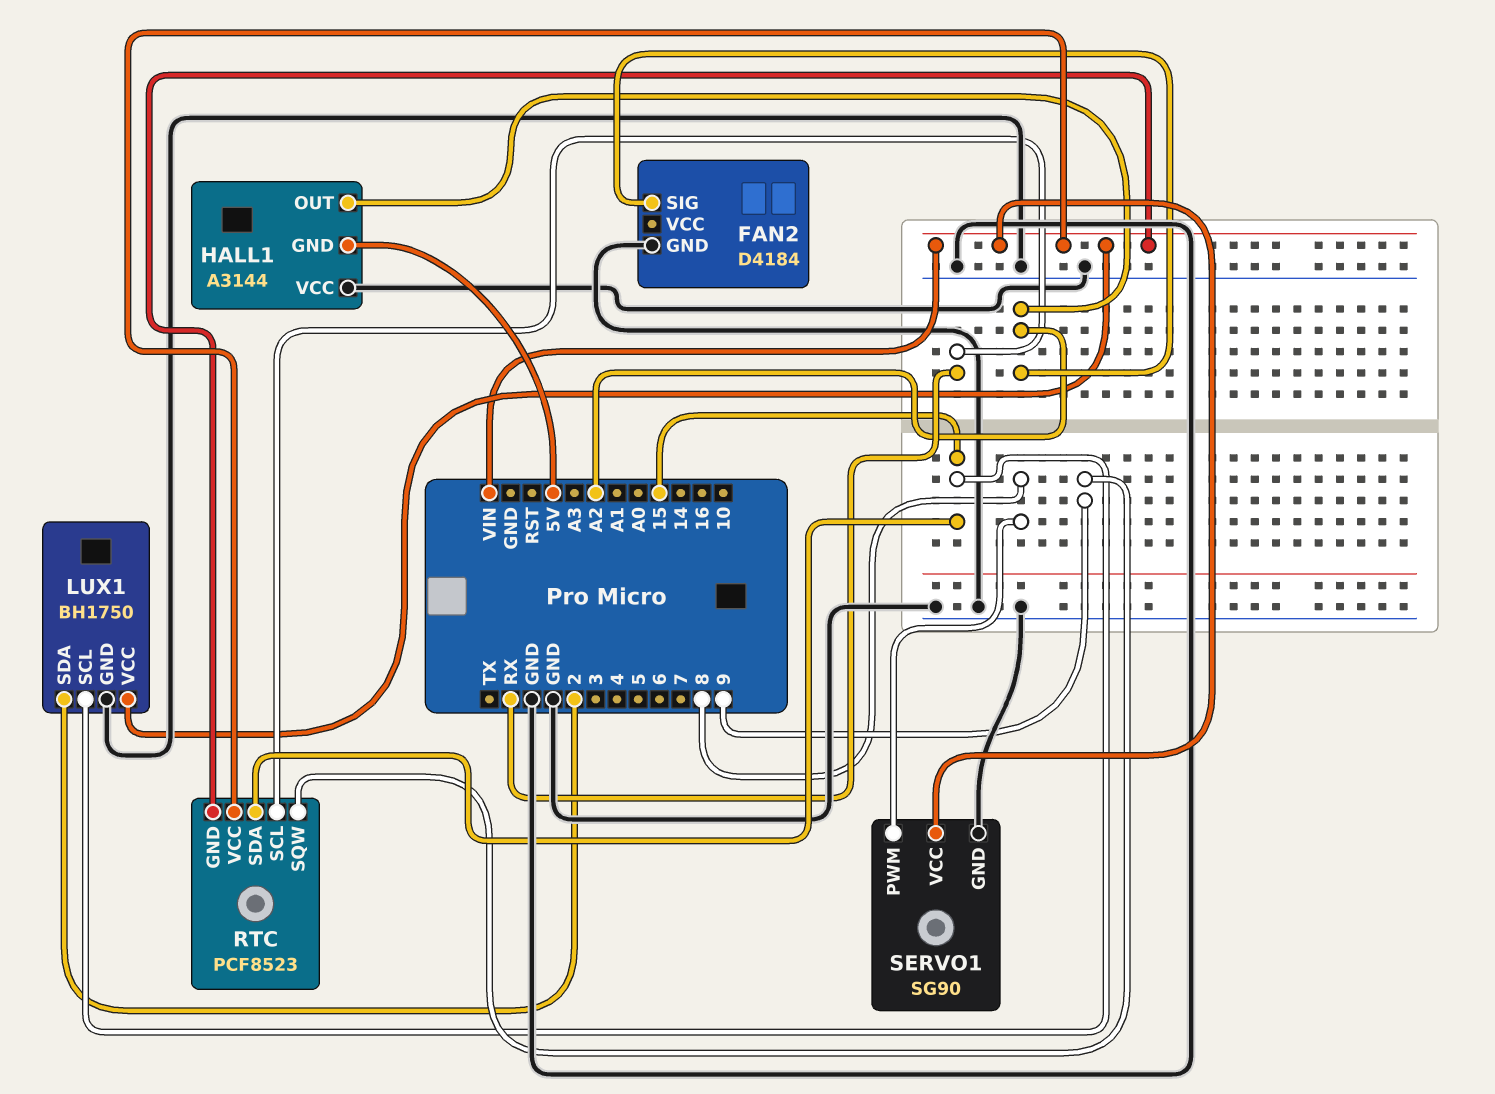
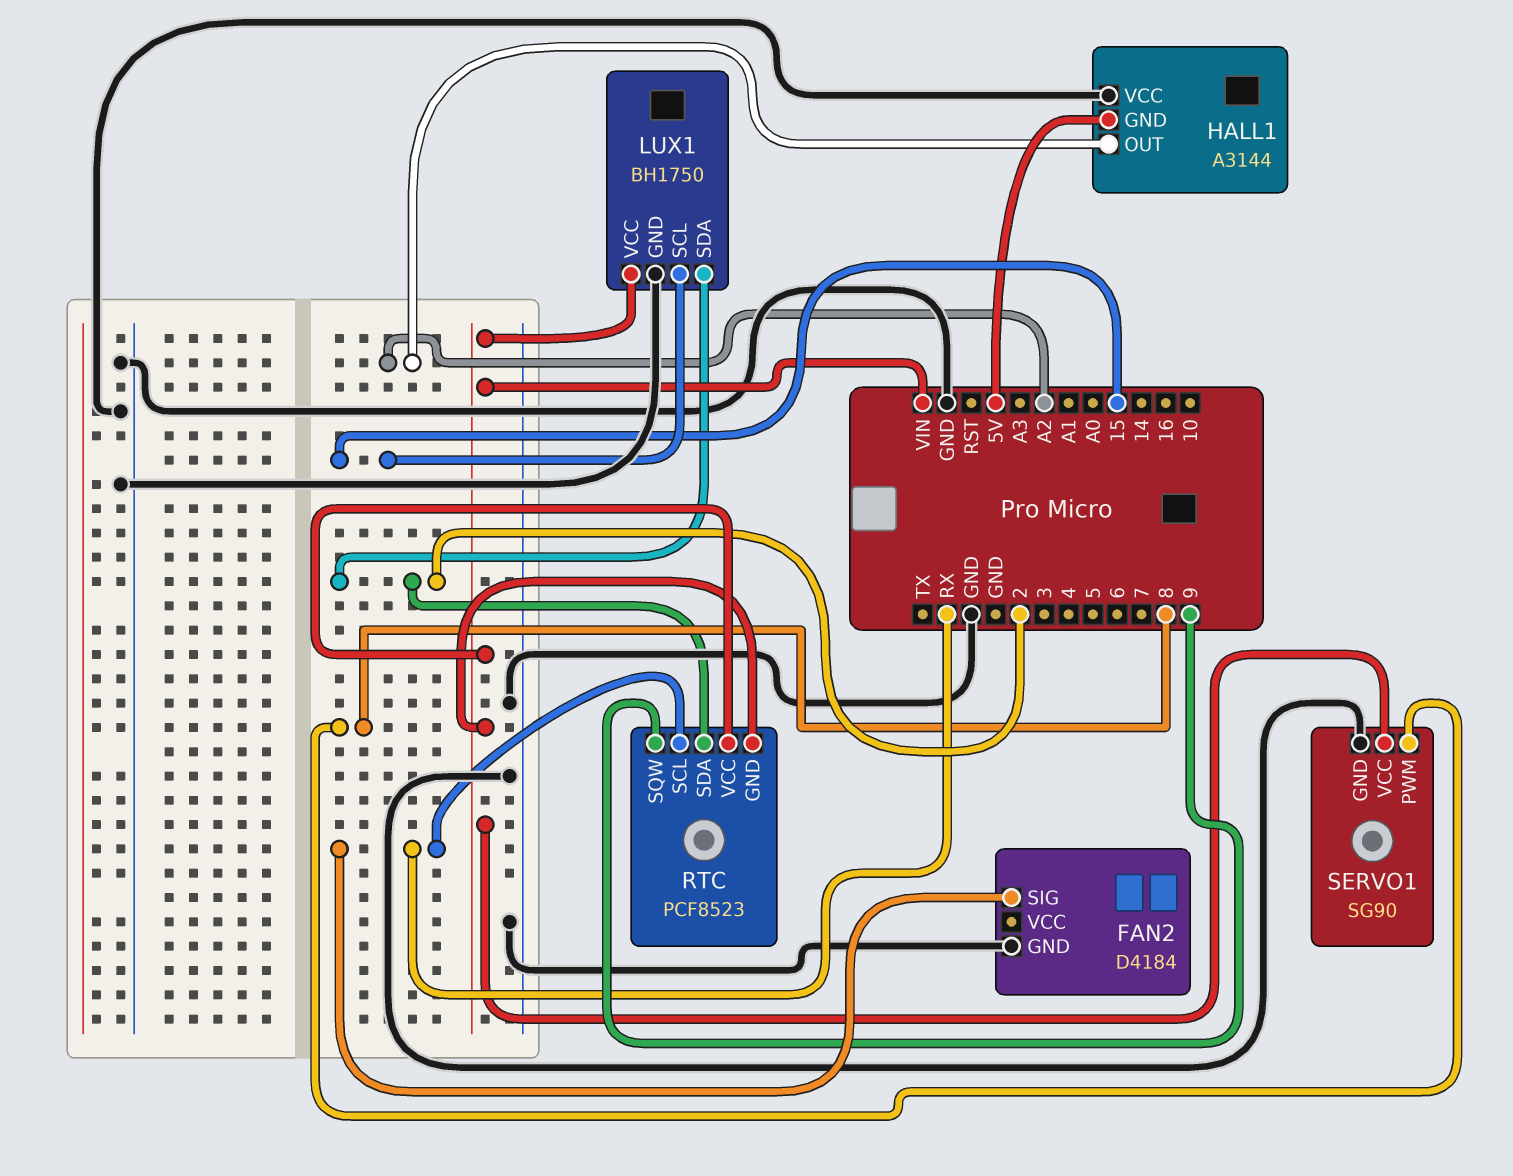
FAN2 pin SIG: A2 -> RX
RTC pin SDA: 15 -> 2

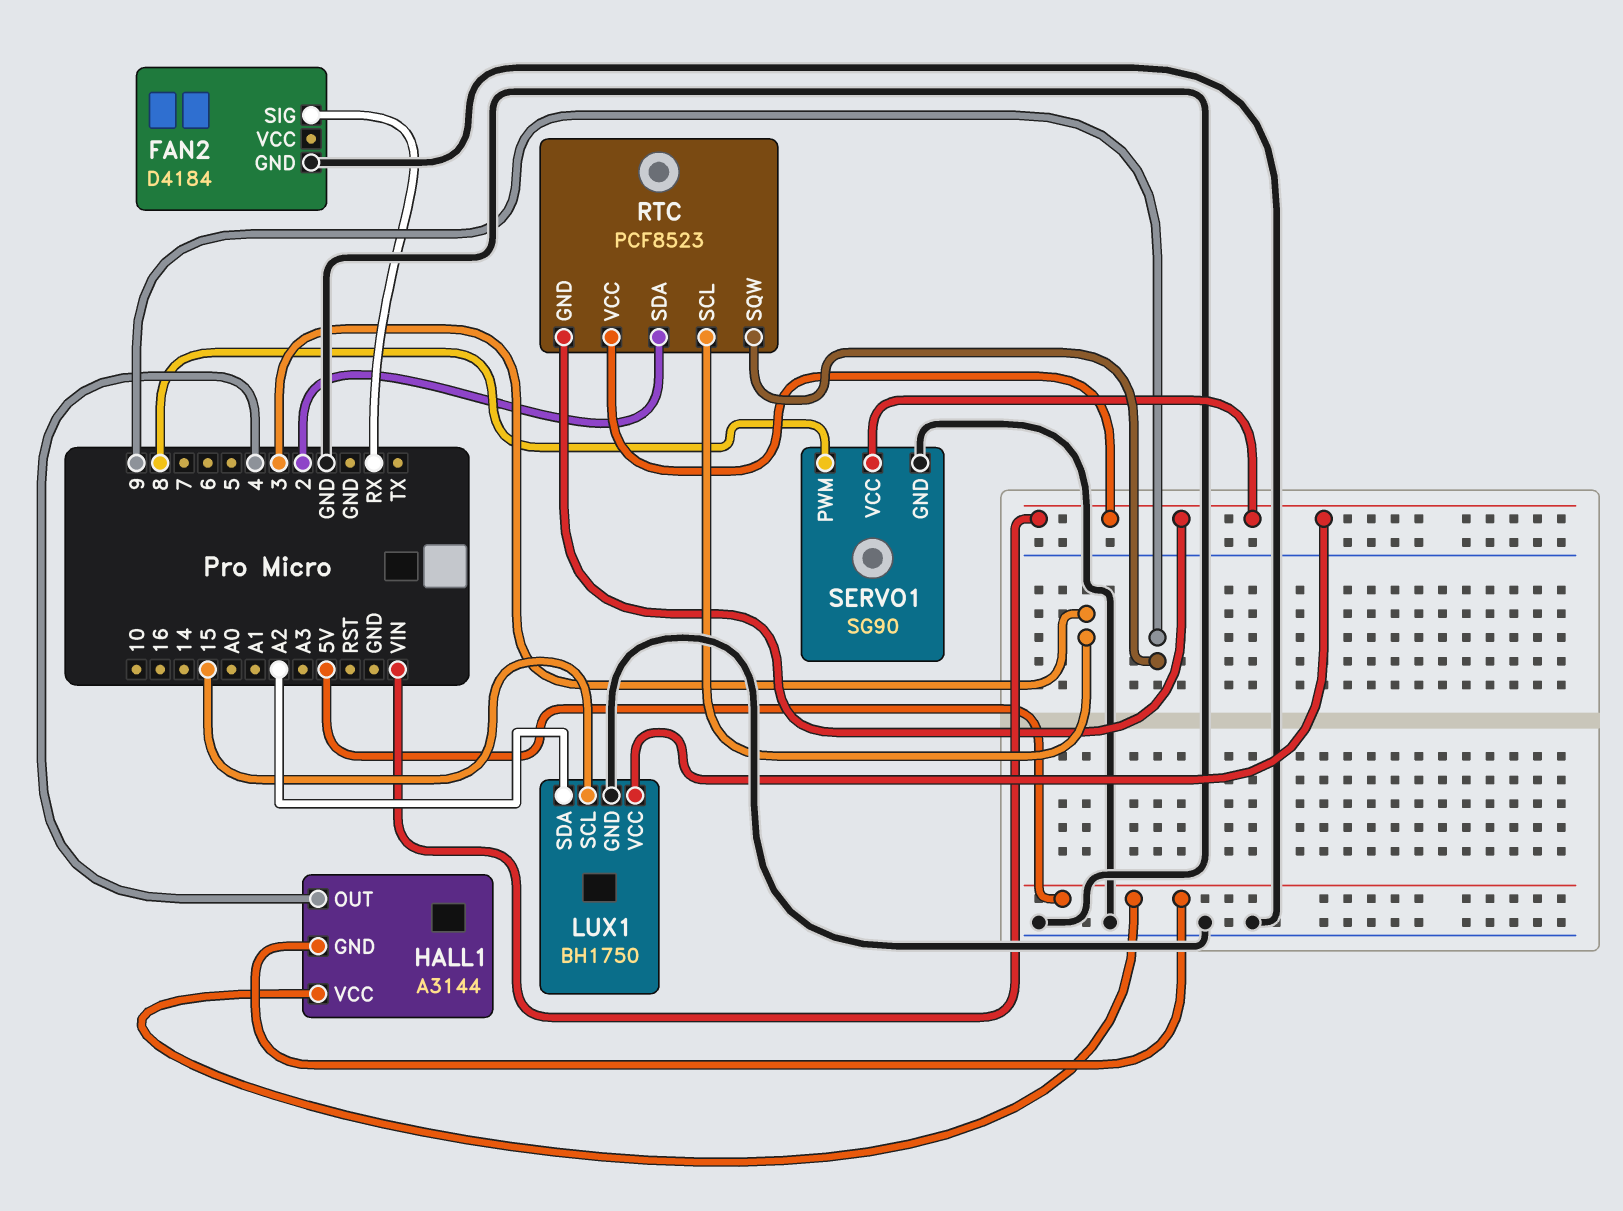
HALL1 pin OUT: A2 -> 4
HALL1 pin VCC: GND -> 5V
LUX1 pin SDA: 2 -> A2
RTC pin SCL: RX -> 3

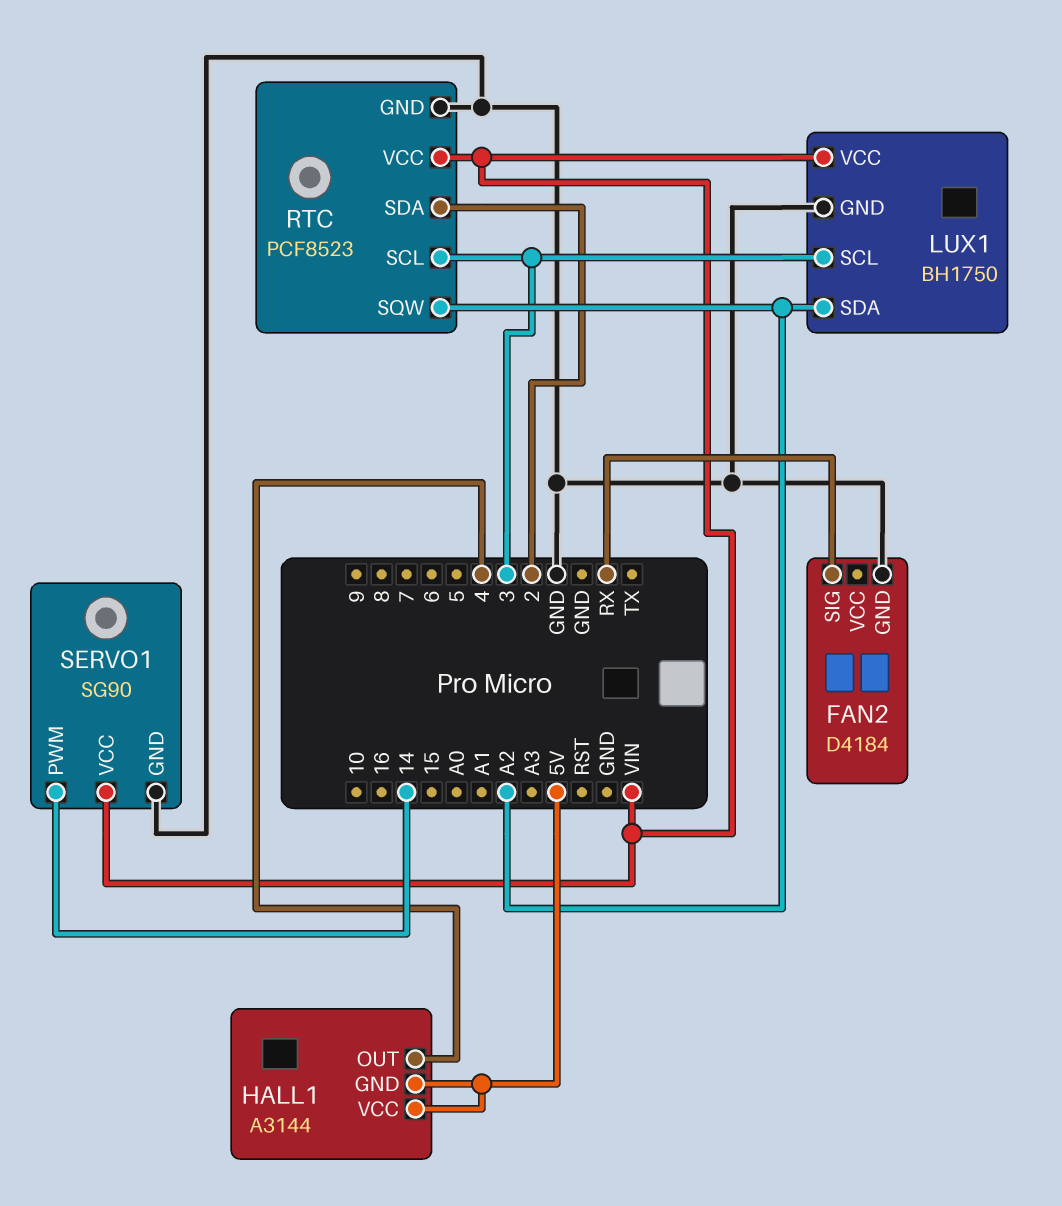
LUX1 pin SCL: 15 -> 3
RTC pin GND: VIN -> GND
RTC pin SQW: 9 -> A2
SERVO1 pin PWM: 8 -> 14

